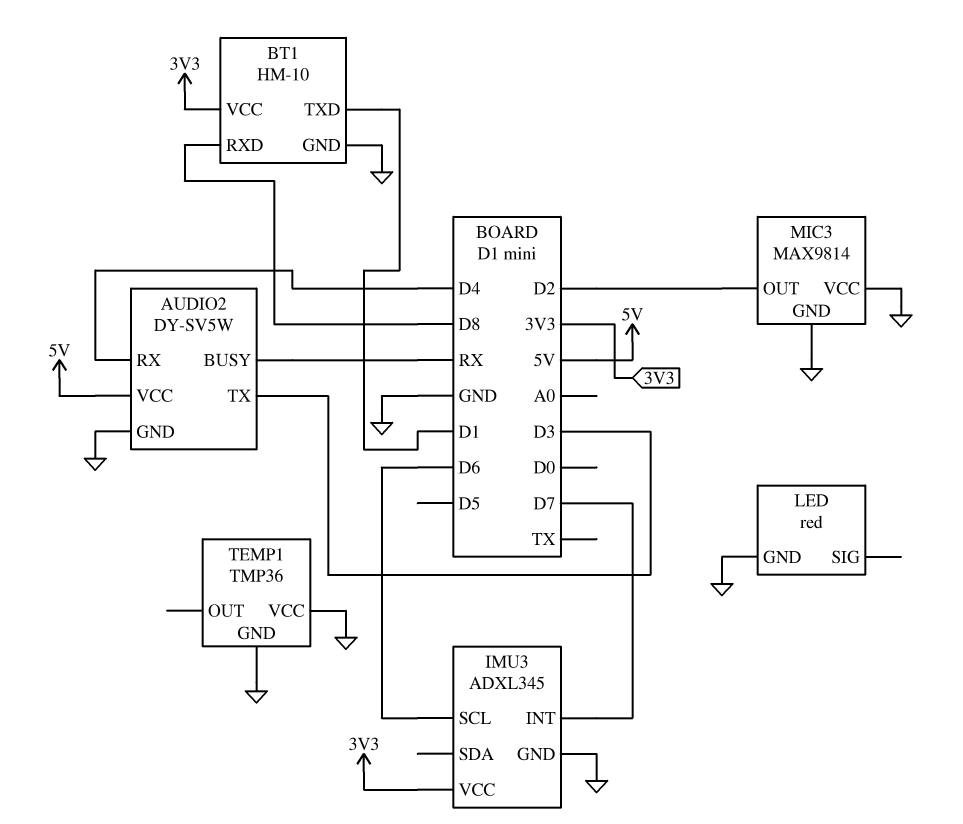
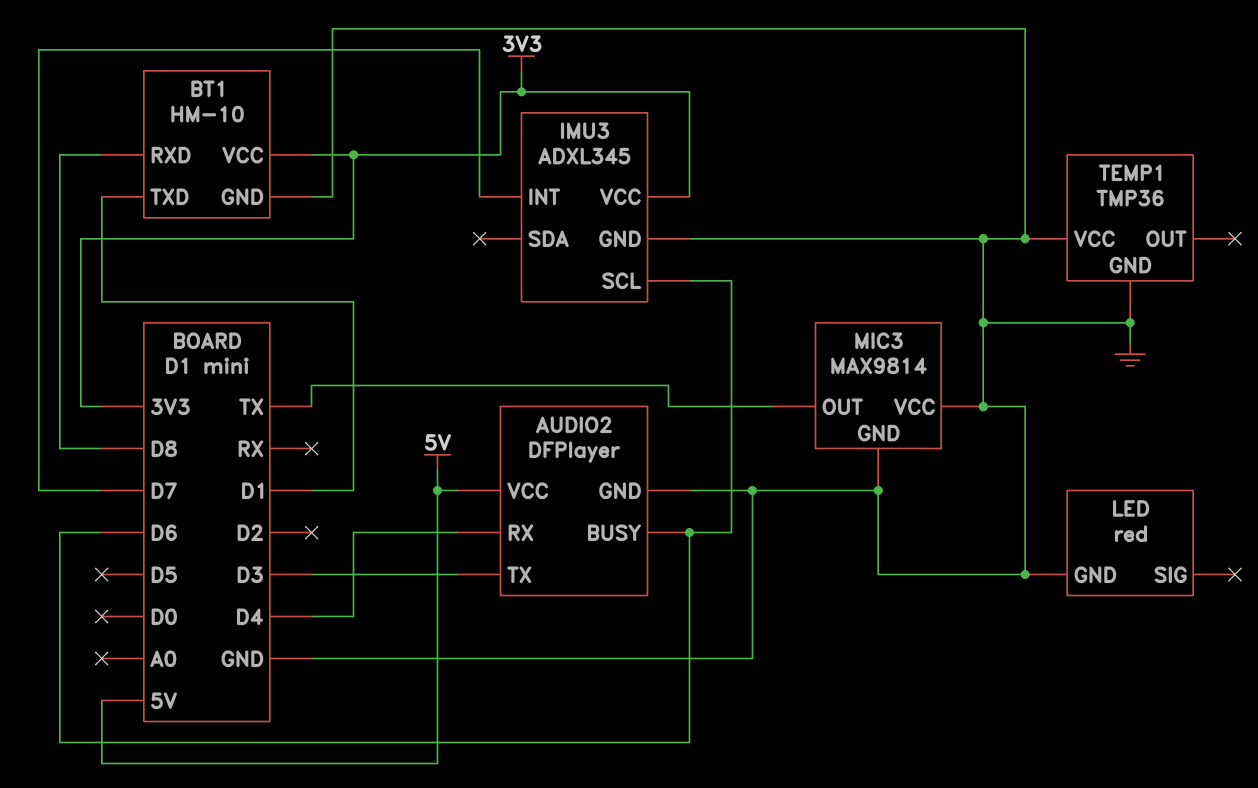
AUDIO2: DY-SV5W -> DFPlayer
AUDIO2 pin BUSY: RX -> D6
MIC3 pin OUT: D2 -> TX

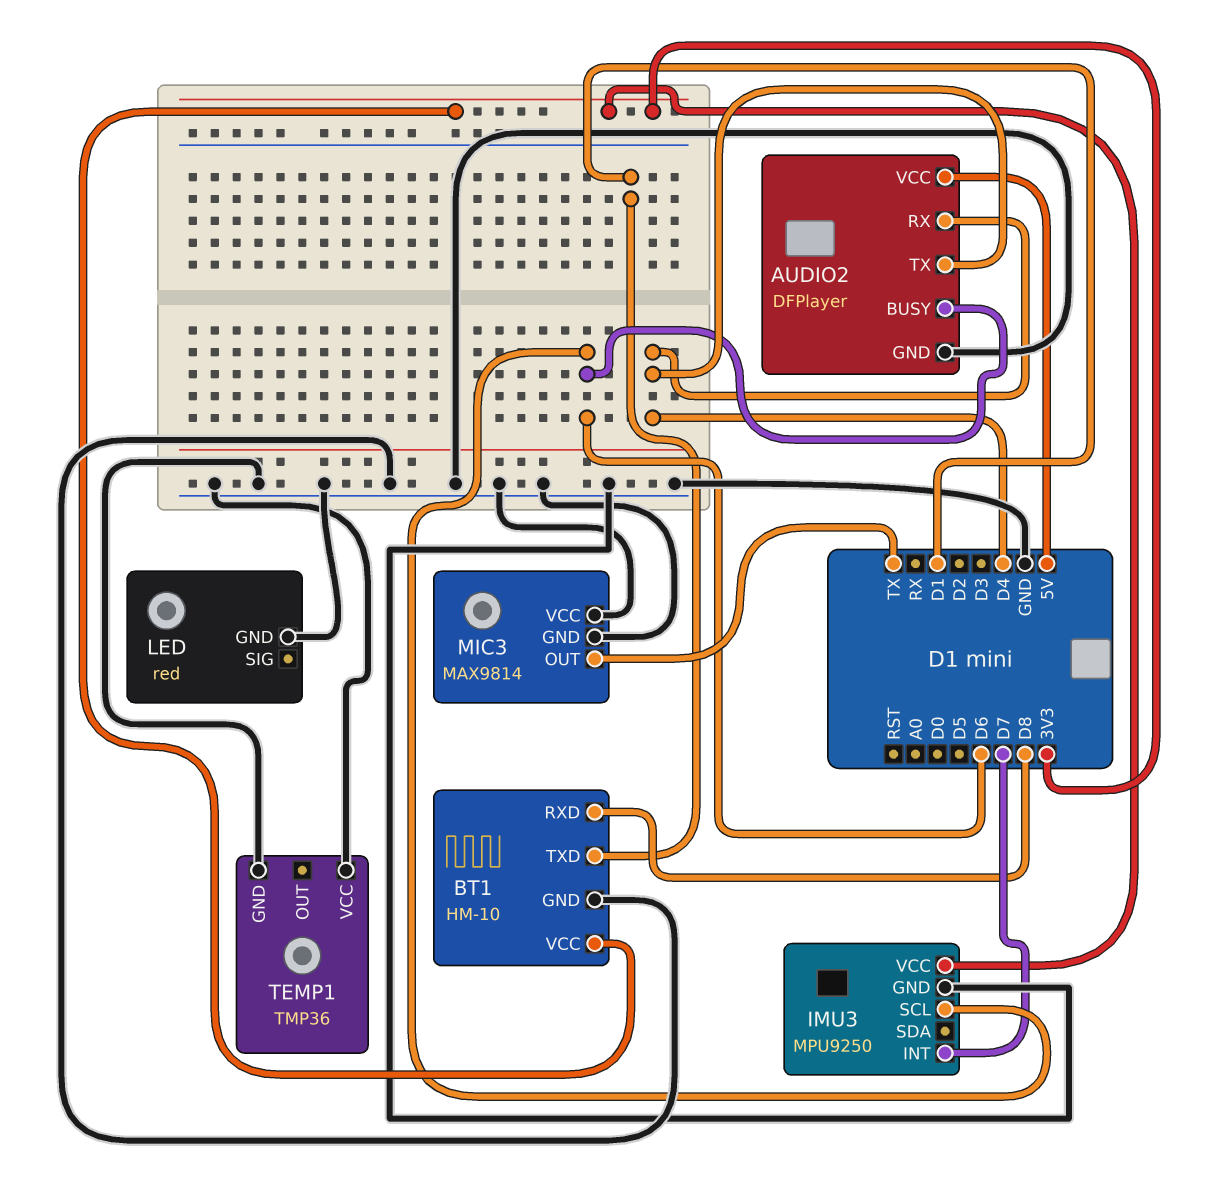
AUDIO2 pin TX: D3 -> D4
IMU3: ADXL345 -> MPU9250

